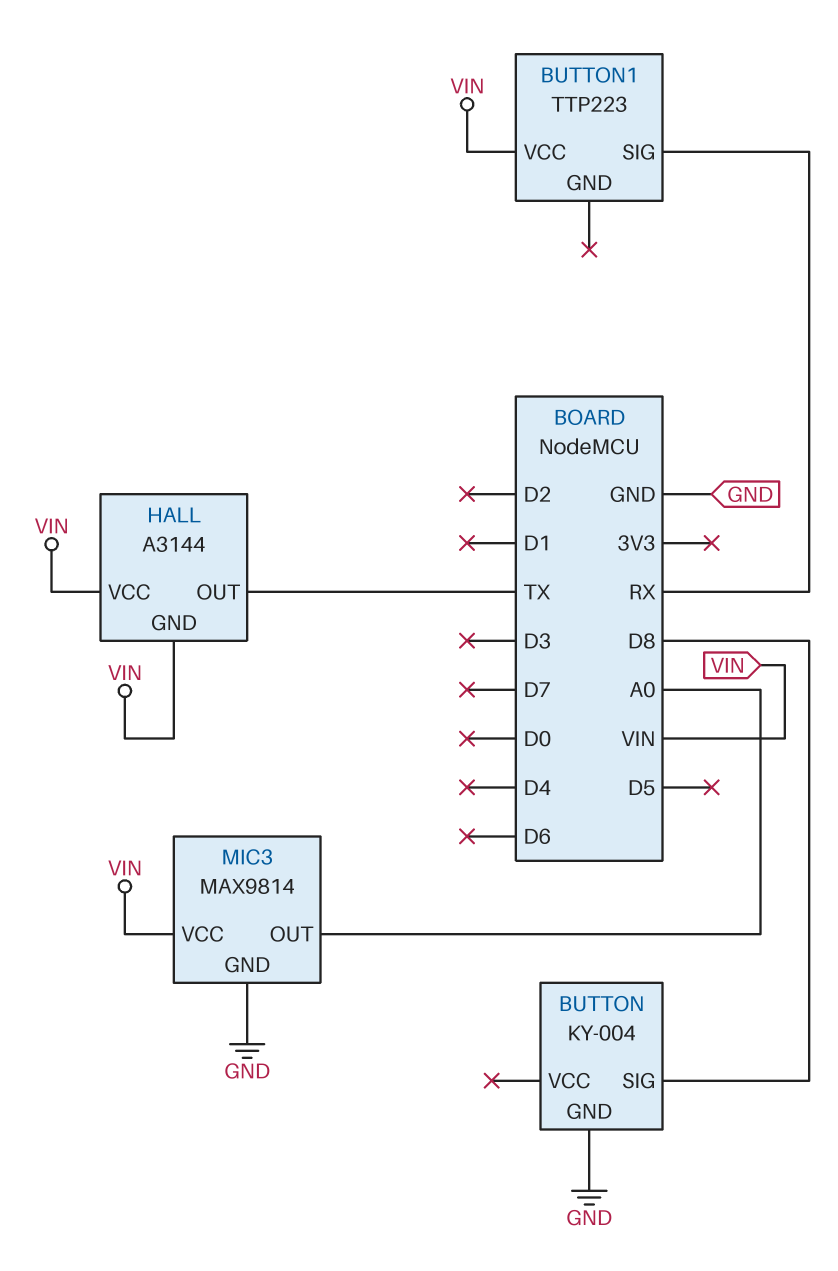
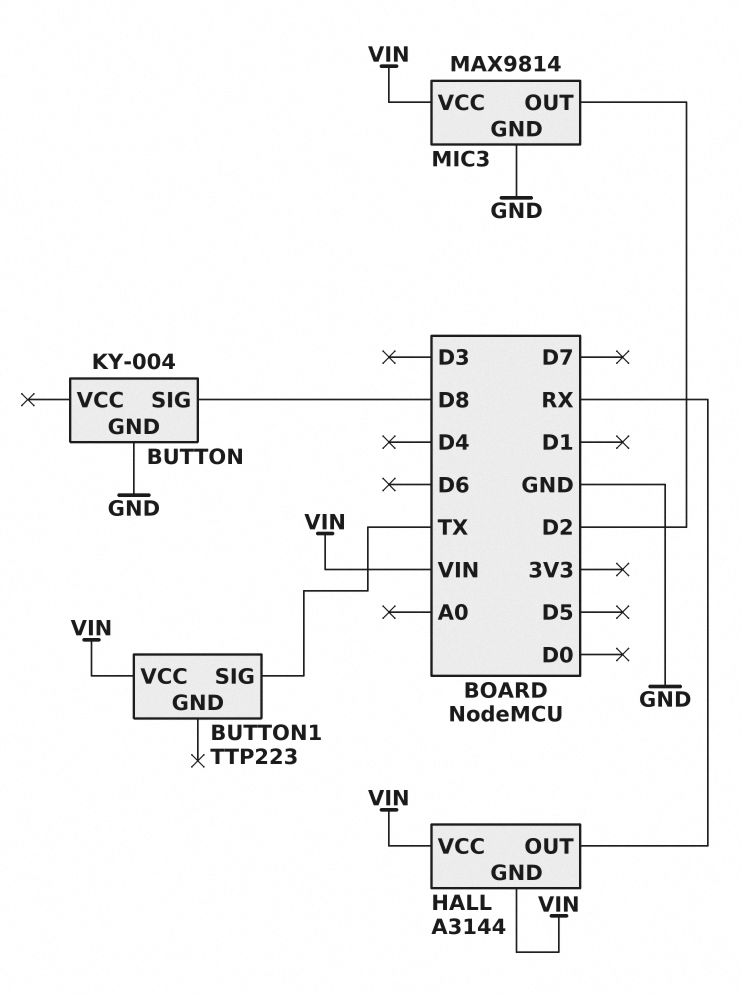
BUTTON1 pin SIG: RX -> TX
HALL pin OUT: TX -> RX
MIC3 pin OUT: A0 -> D2

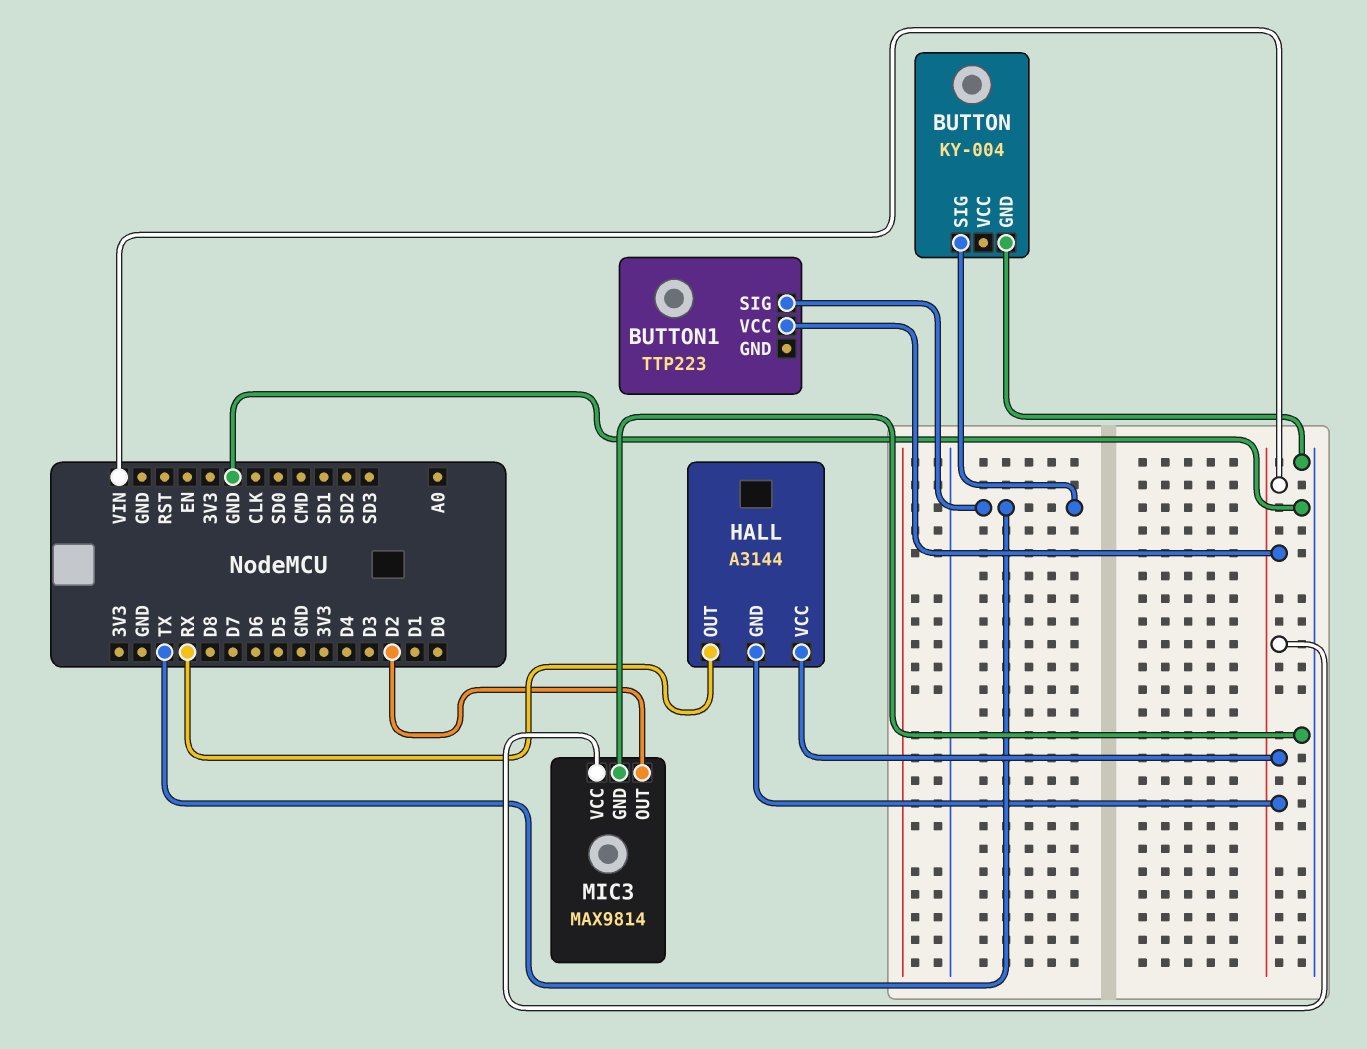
BUTTON pin SIG: D8 -> TX

